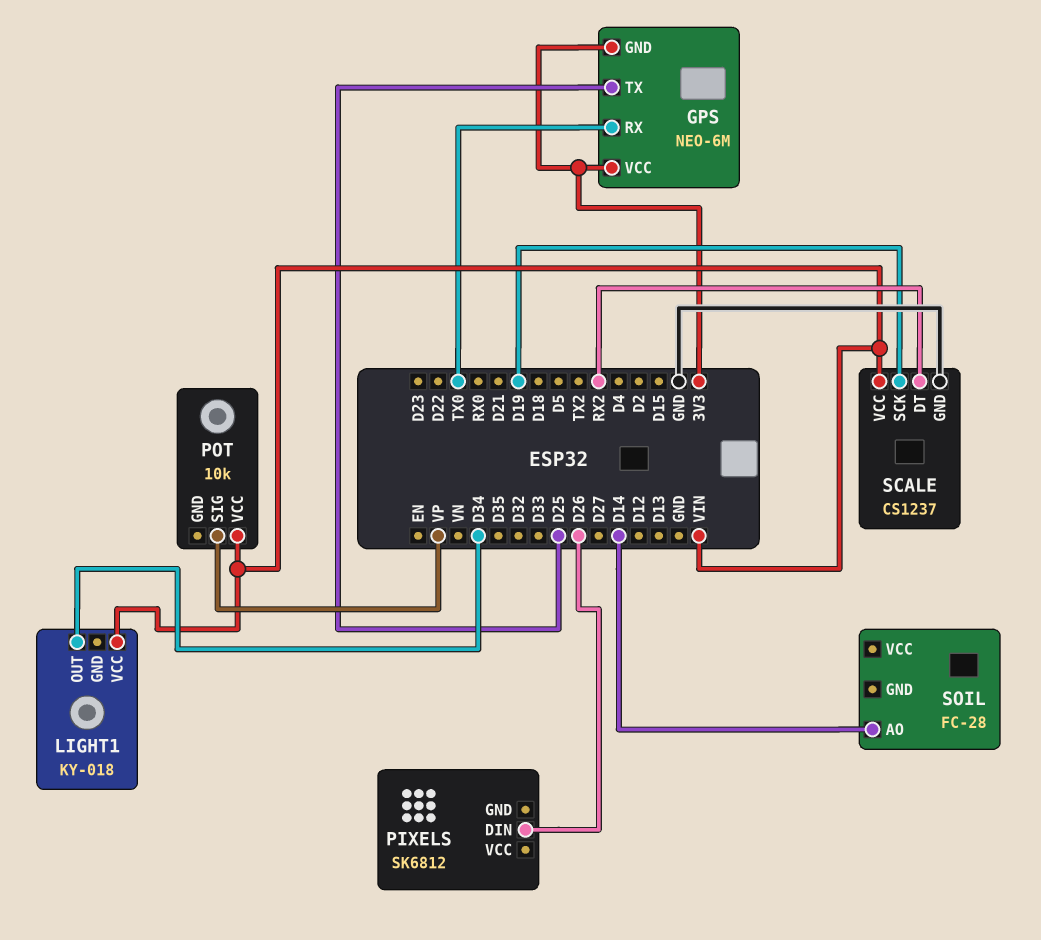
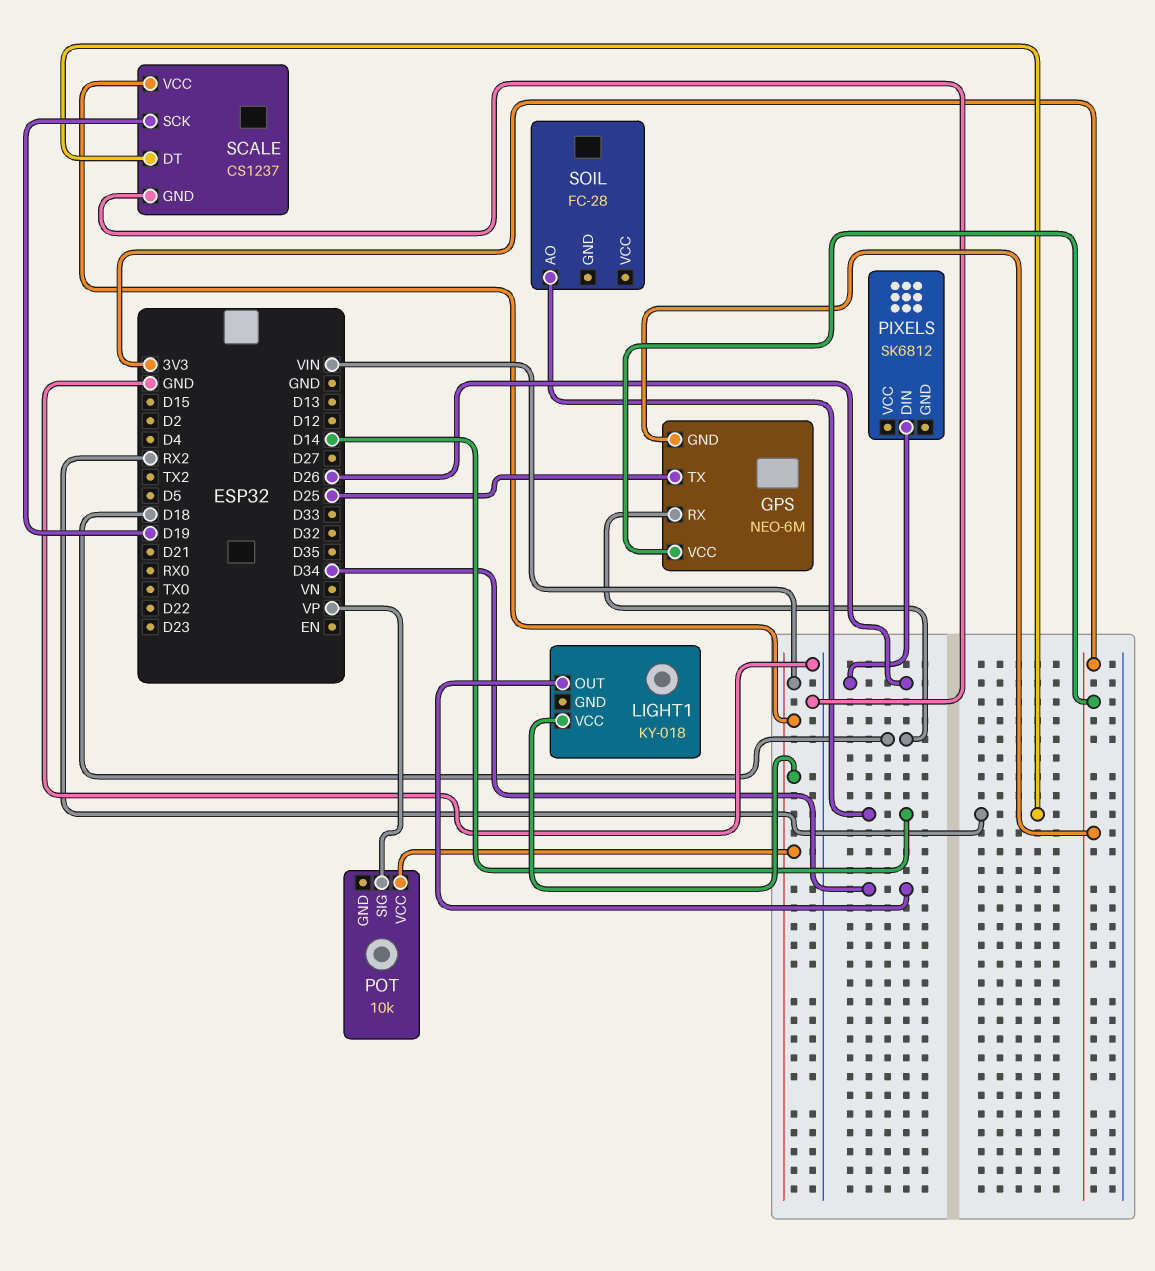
GPS pin RX: TX0 -> D18

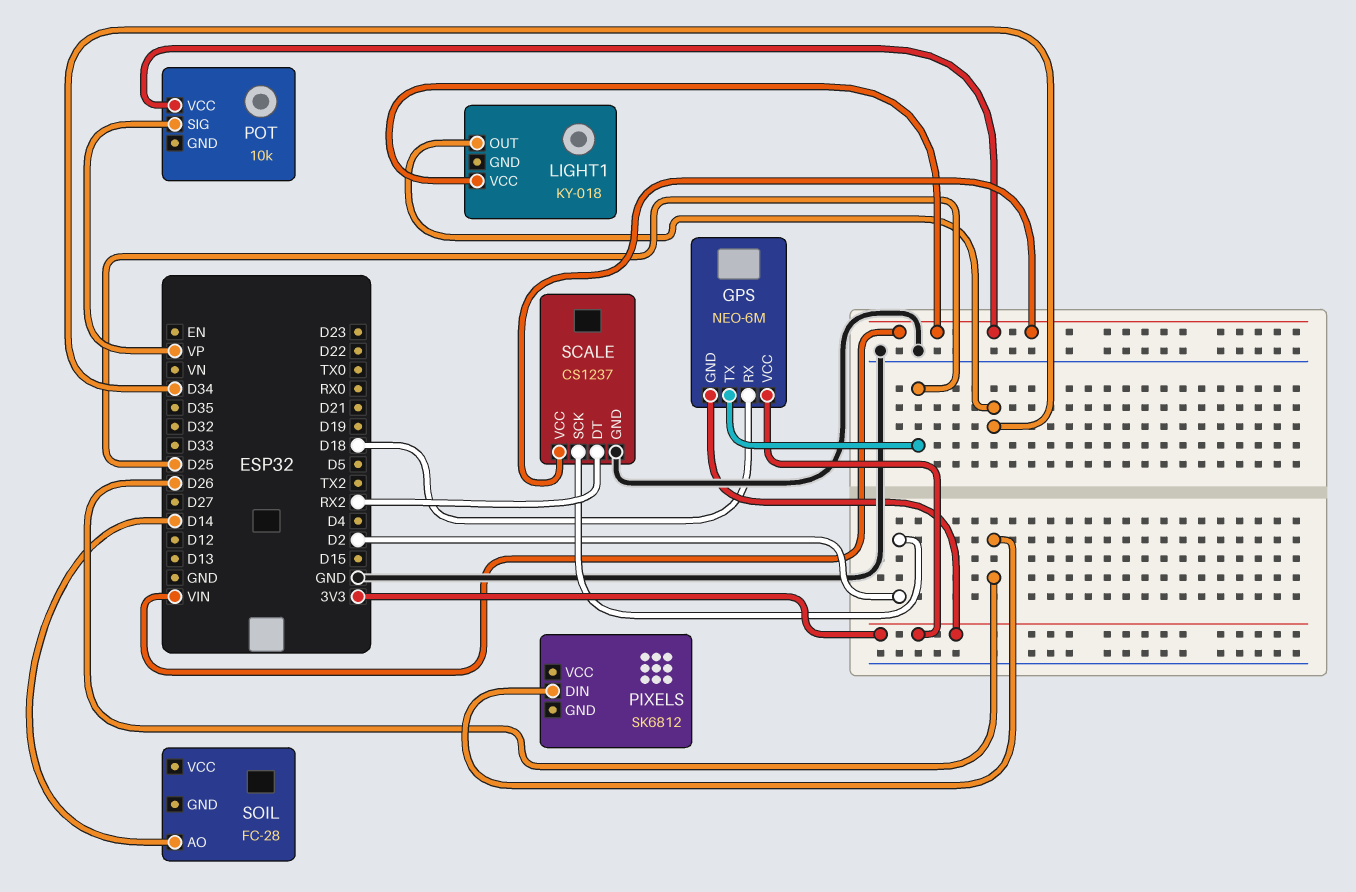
SCALE pin SCK: D19 -> D2

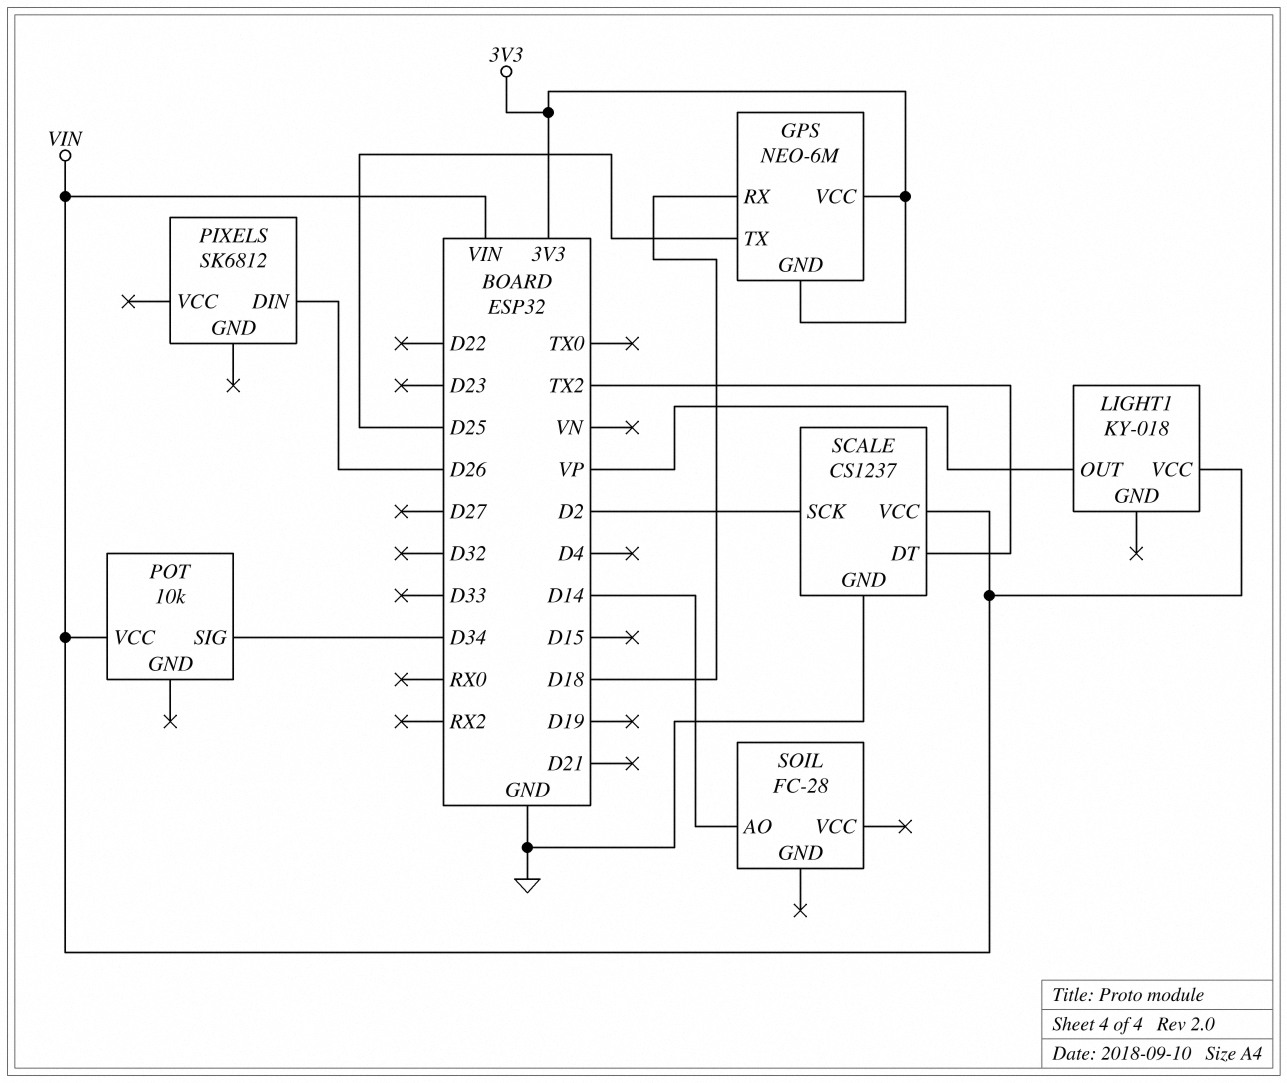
LIGHT1 pin OUT: D34 -> VP
POT pin SIG: VP -> D34
SCALE pin DT: RX2 -> TX2

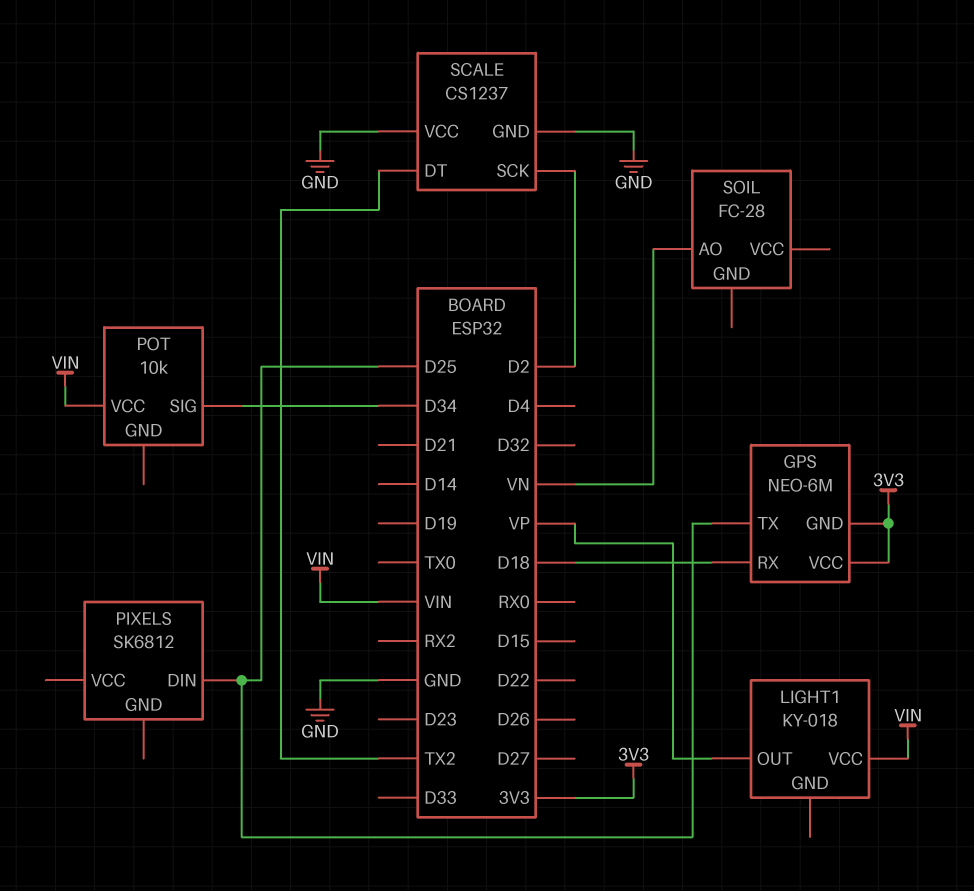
PIXELS pin DIN: D26 -> D25
SCALE pin VCC: VIN -> GND
SOIL pin AO: D14 -> VN

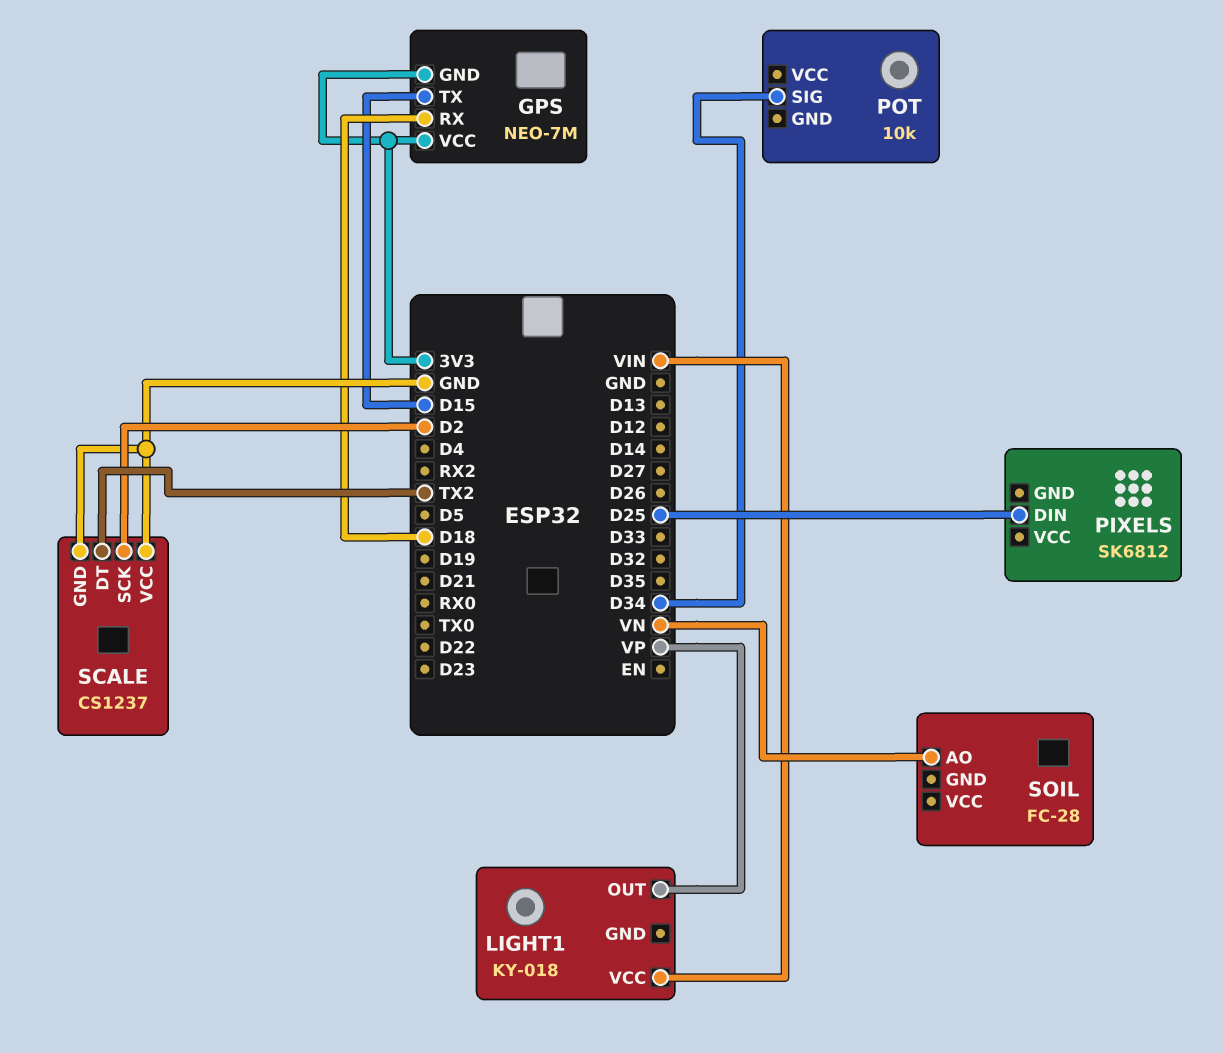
GPS: NEO-6M -> NEO-7M
GPS pin TX: D25 -> D15
POT pin VCC: VIN -> none

